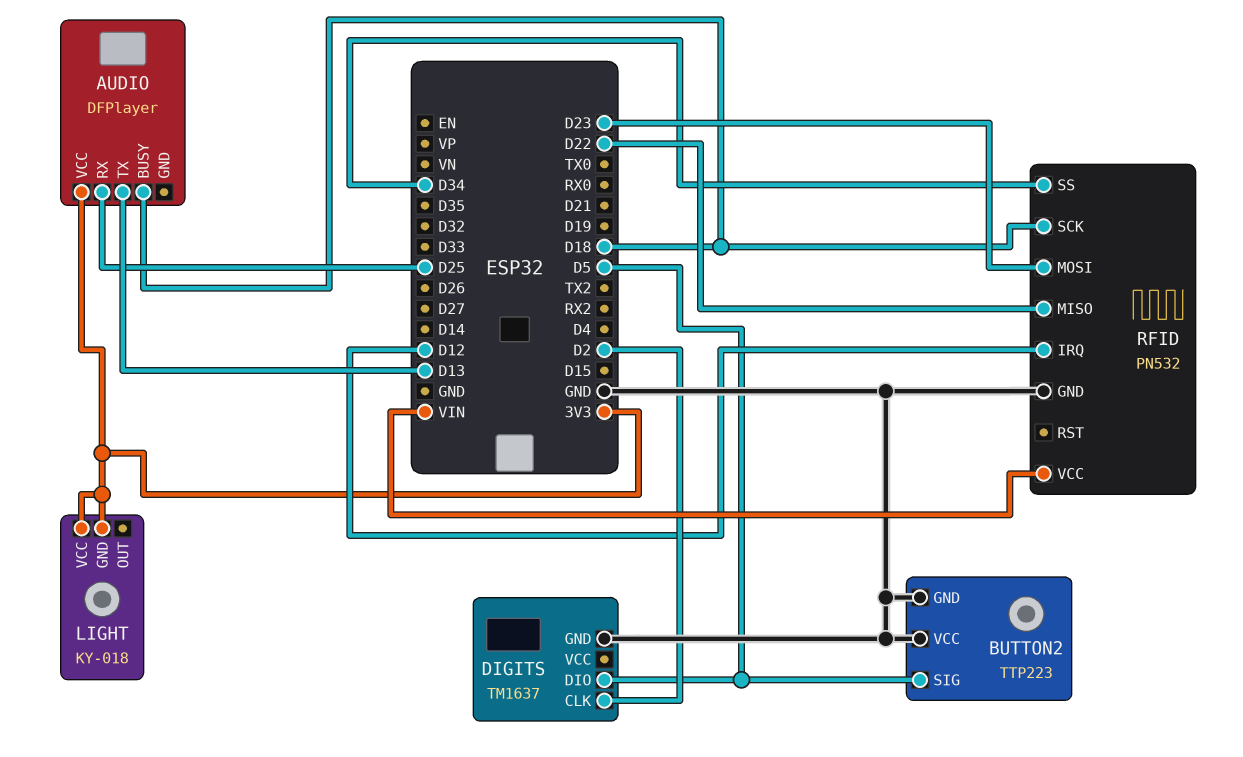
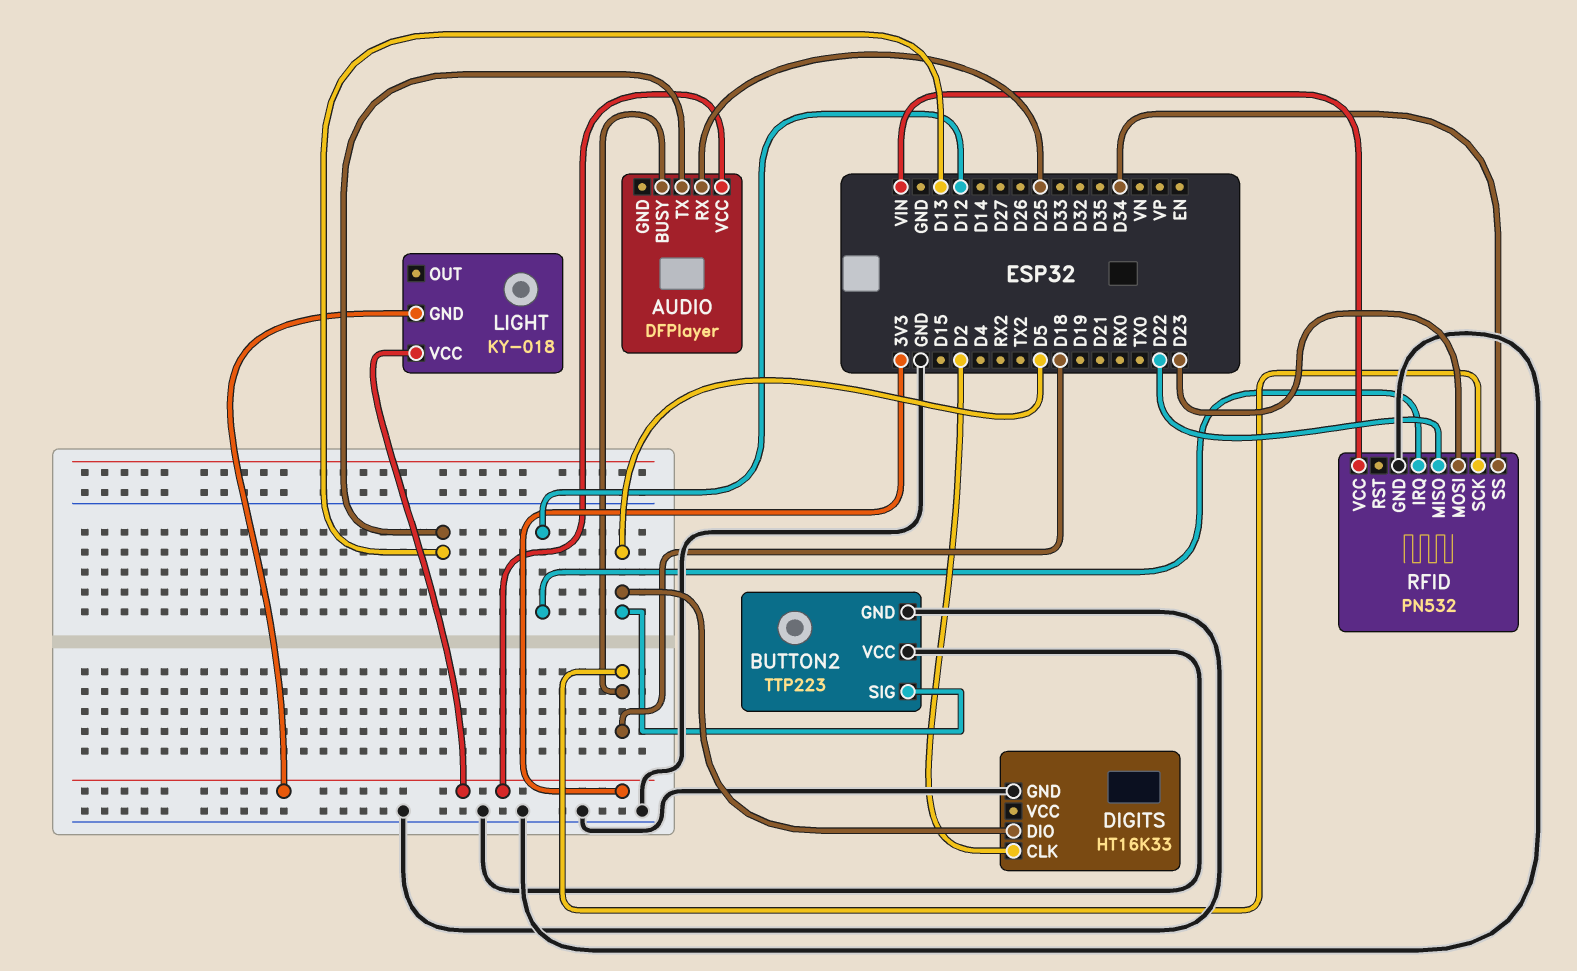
DIGITS: TM1637 -> HT16K33

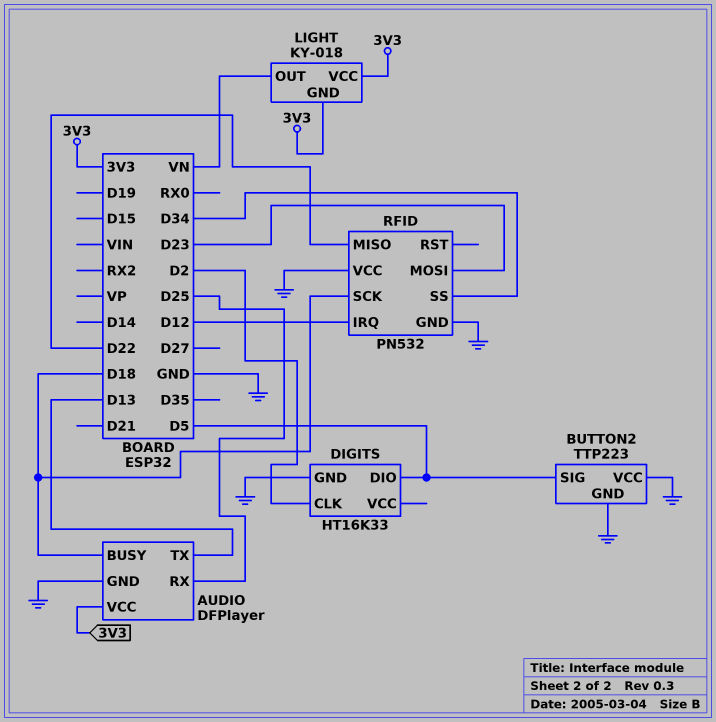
AUDIO pin GND: none -> GND
LIGHT pin OUT: none -> VN
RFID pin VCC: VIN -> GND

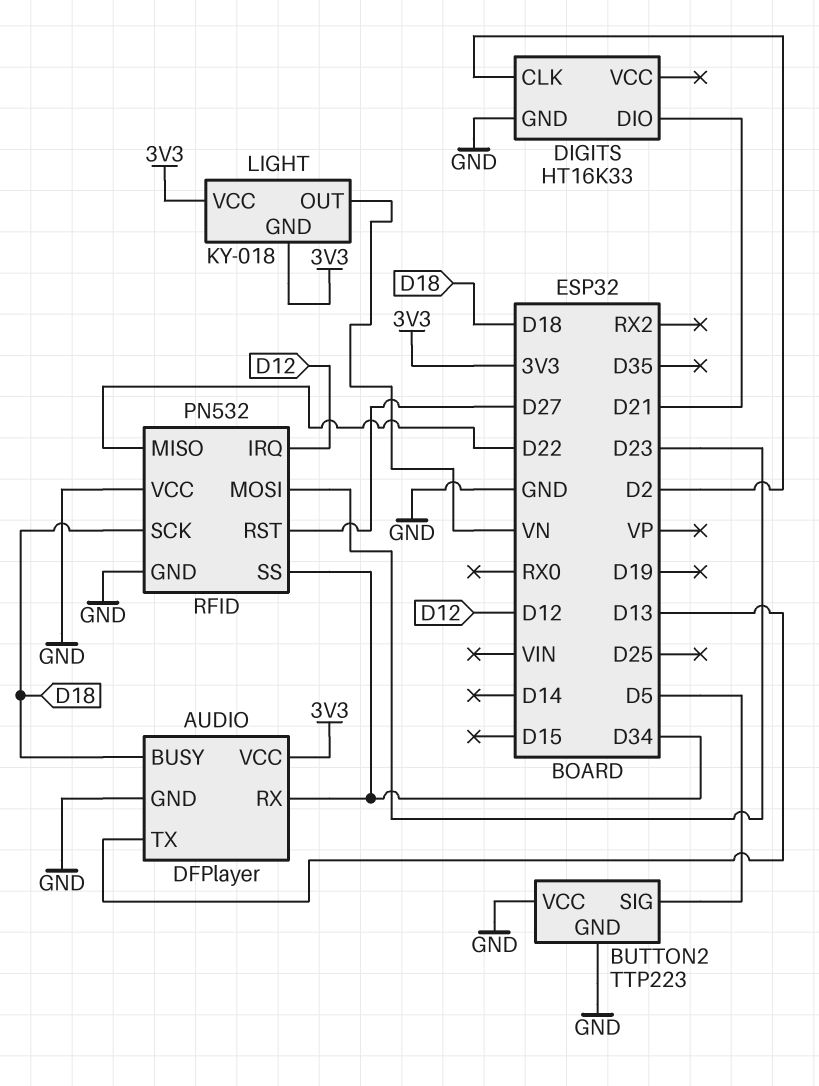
AUDIO pin RX: D25 -> D34
DIGITS pin DIO: D5 -> D21
RFID pin RST: none -> D27

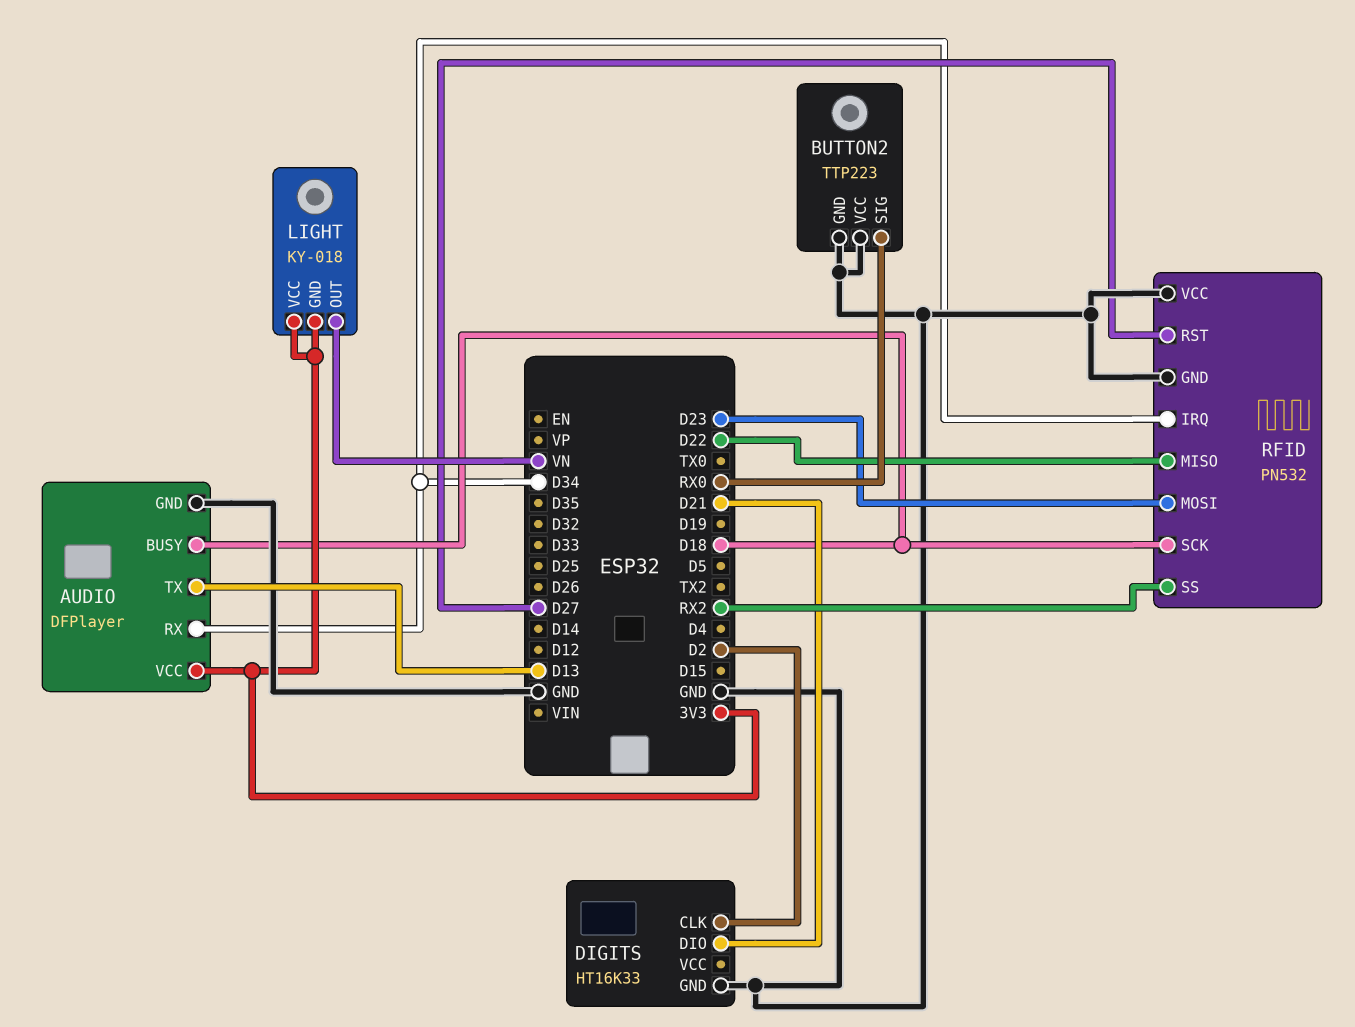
BUTTON2 pin SIG: D5 -> RX0
RFID pin IRQ: D12 -> D34
RFID pin SS: D34 -> RX2

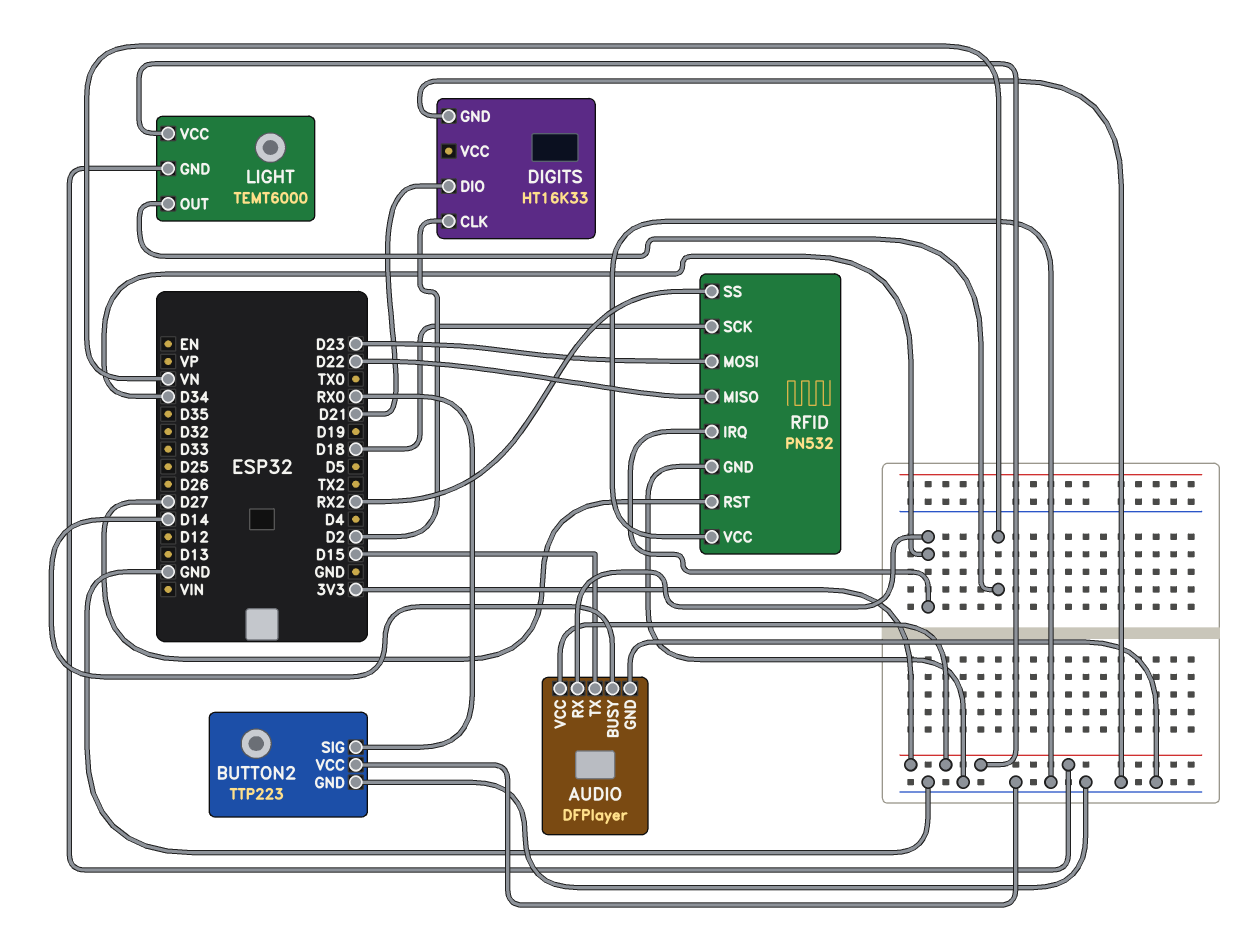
AUDIO pin BUSY: D18 -> D14
AUDIO pin TX: D13 -> D15
LIGHT: KY-018 -> TEMT6000

